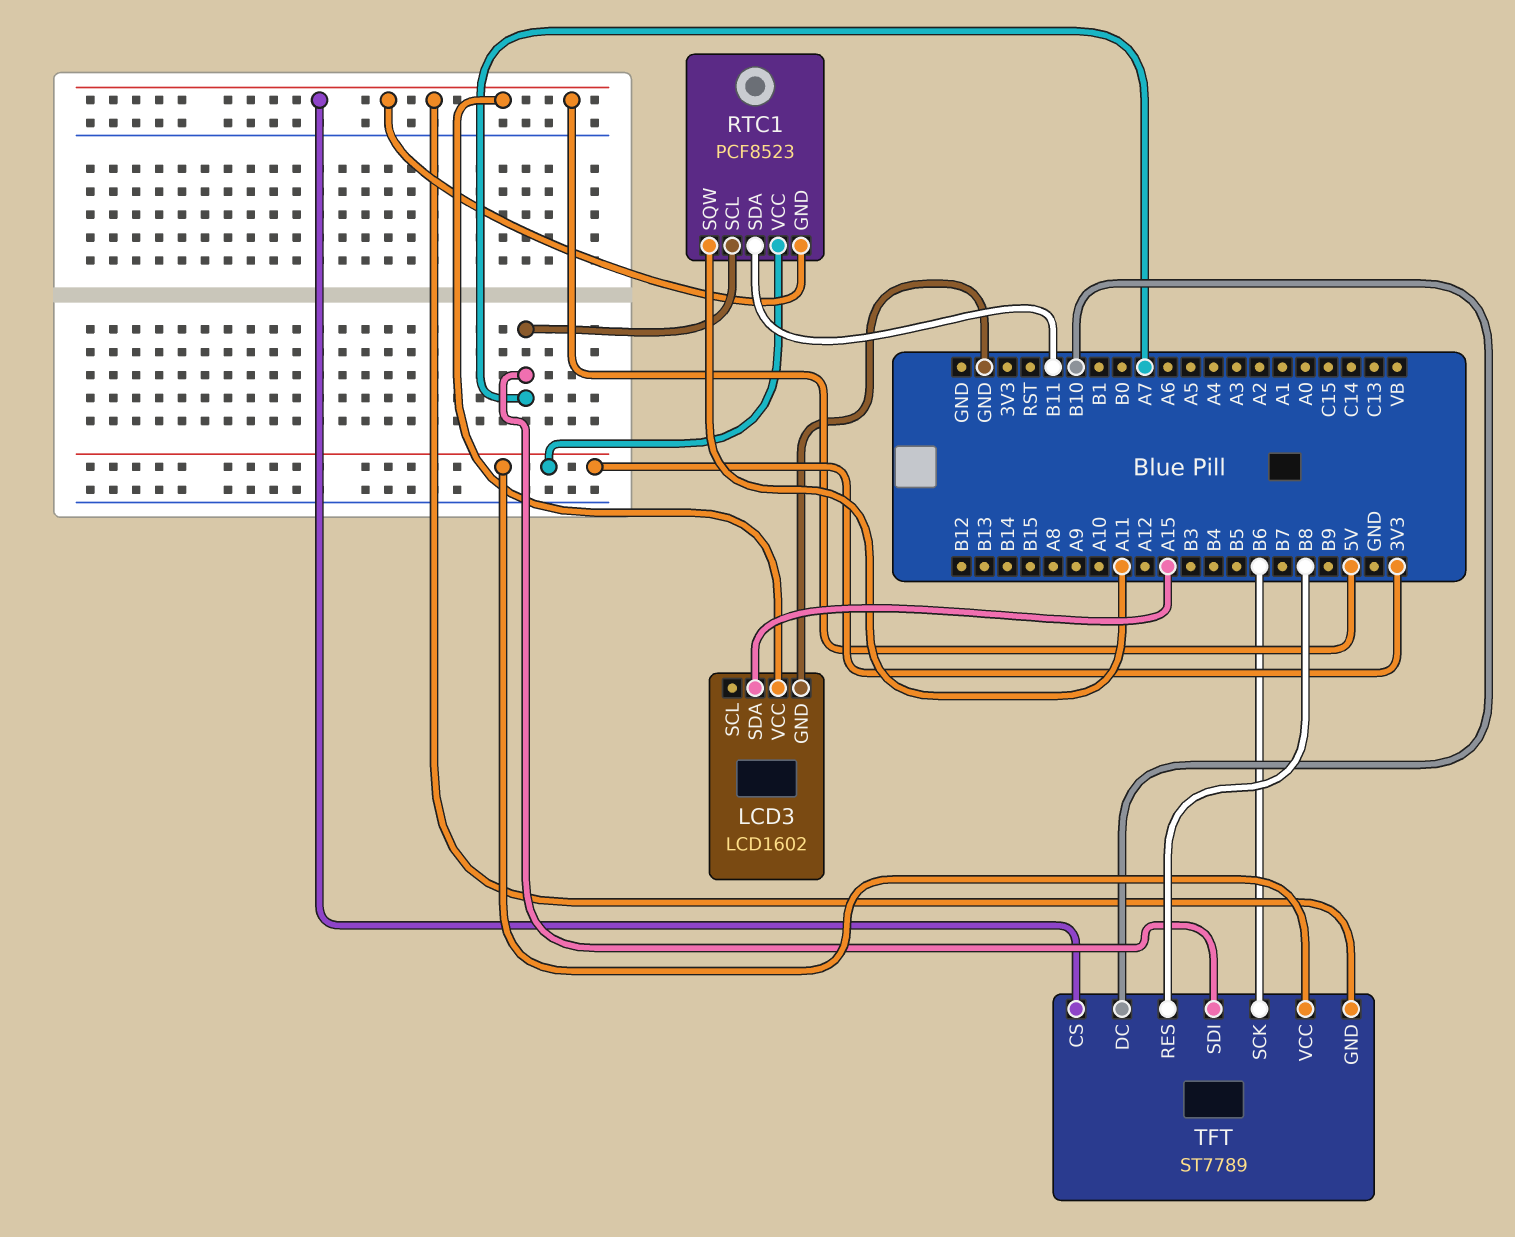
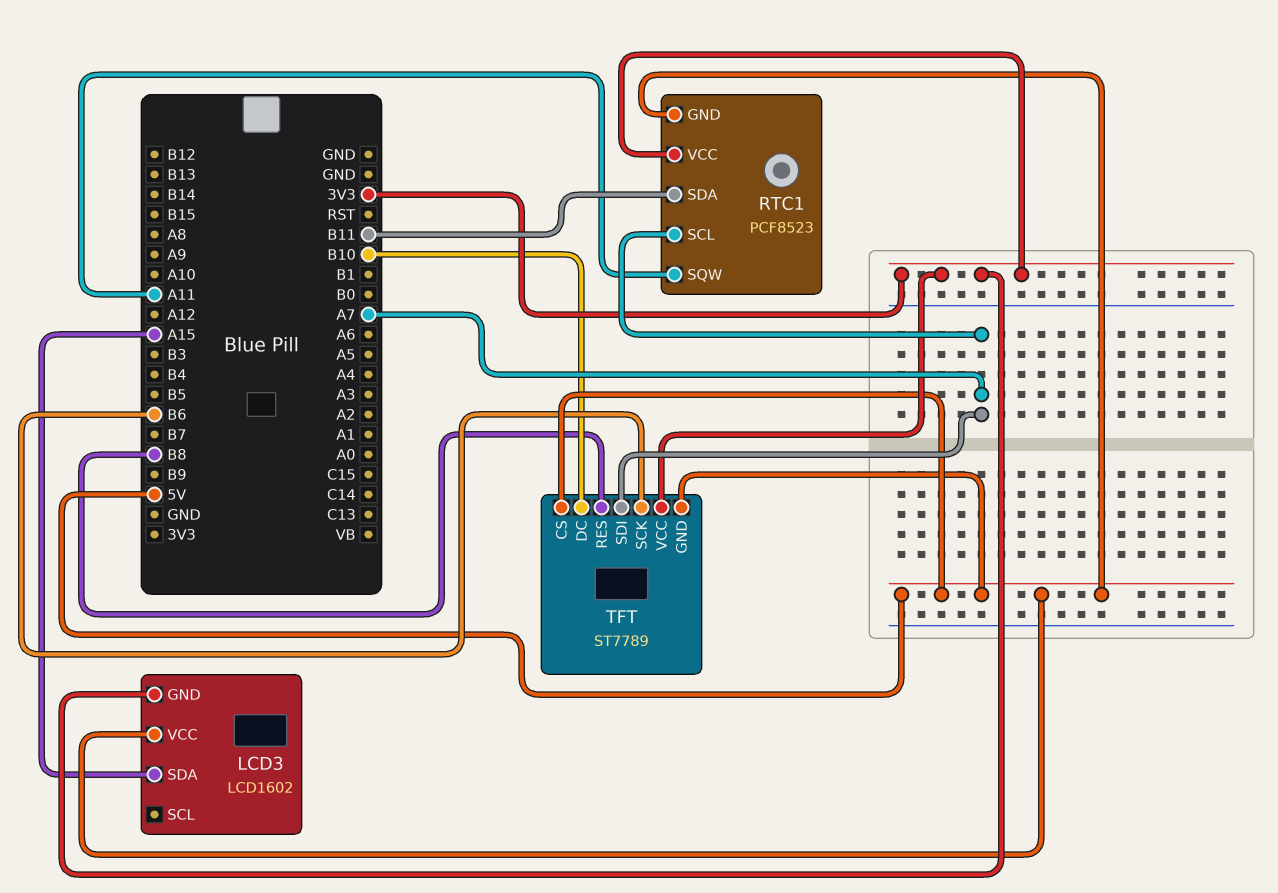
LCD3 pin GND: GND -> 3V3

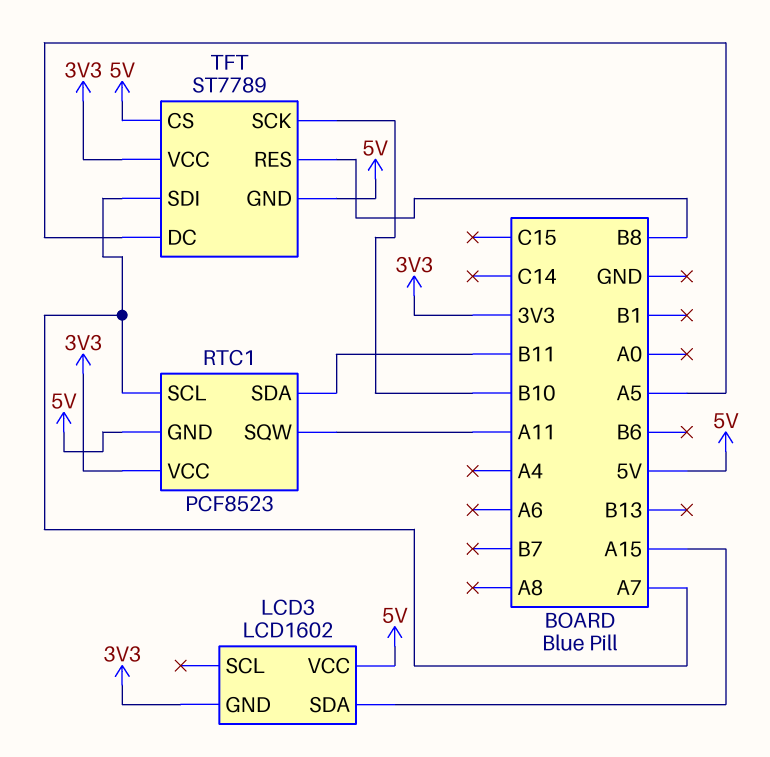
TFT pin DC: B10 -> A5
TFT pin SCK: B6 -> B10

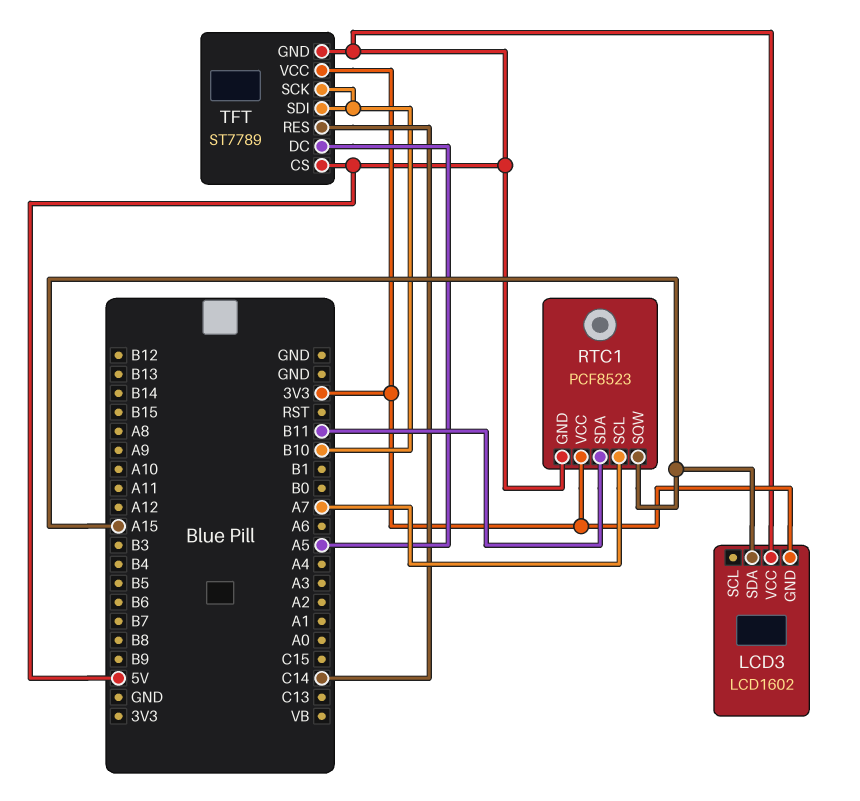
RTC1 pin SQW: A11 -> A15
TFT pin RES: B8 -> C14
TFT pin SDI: A7 -> B10

